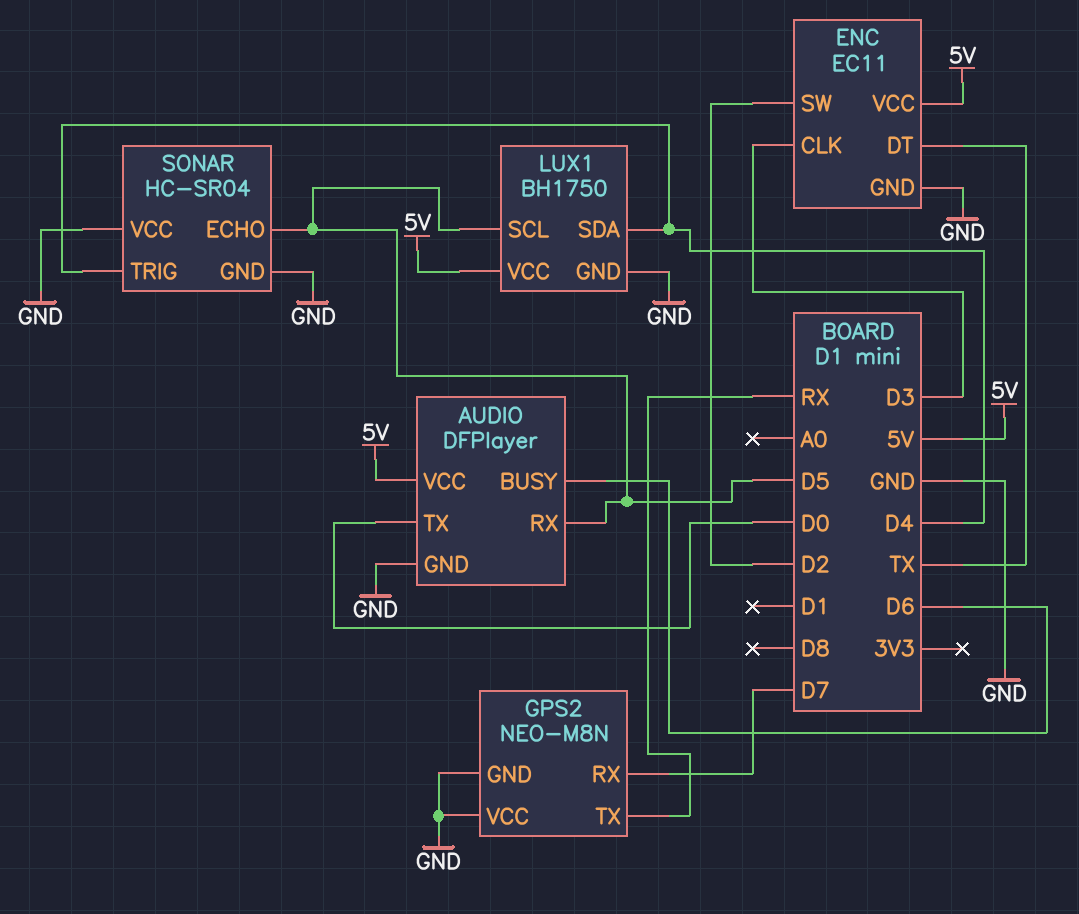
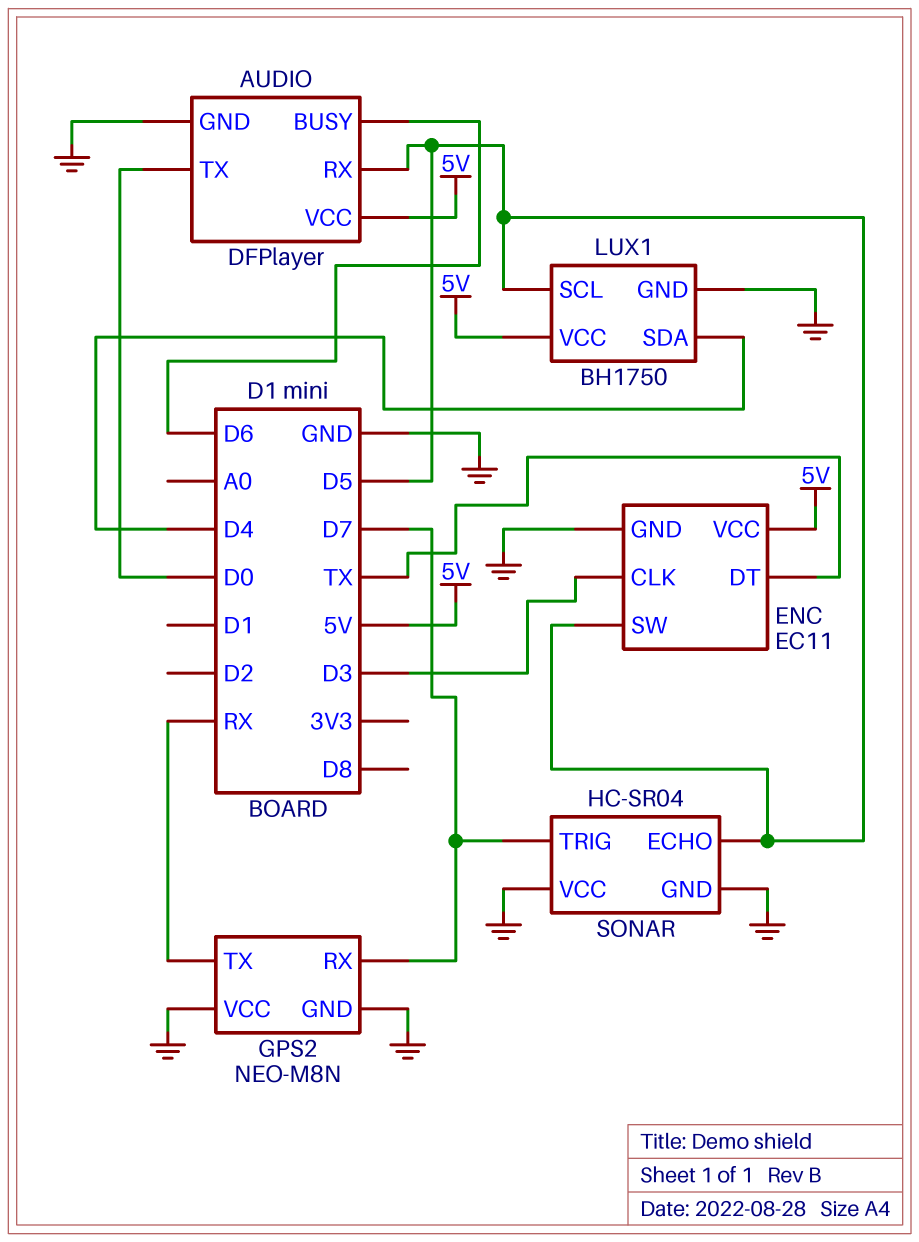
ENC pin SW: D2 -> D5
SONAR pin TRIG: D4 -> D7

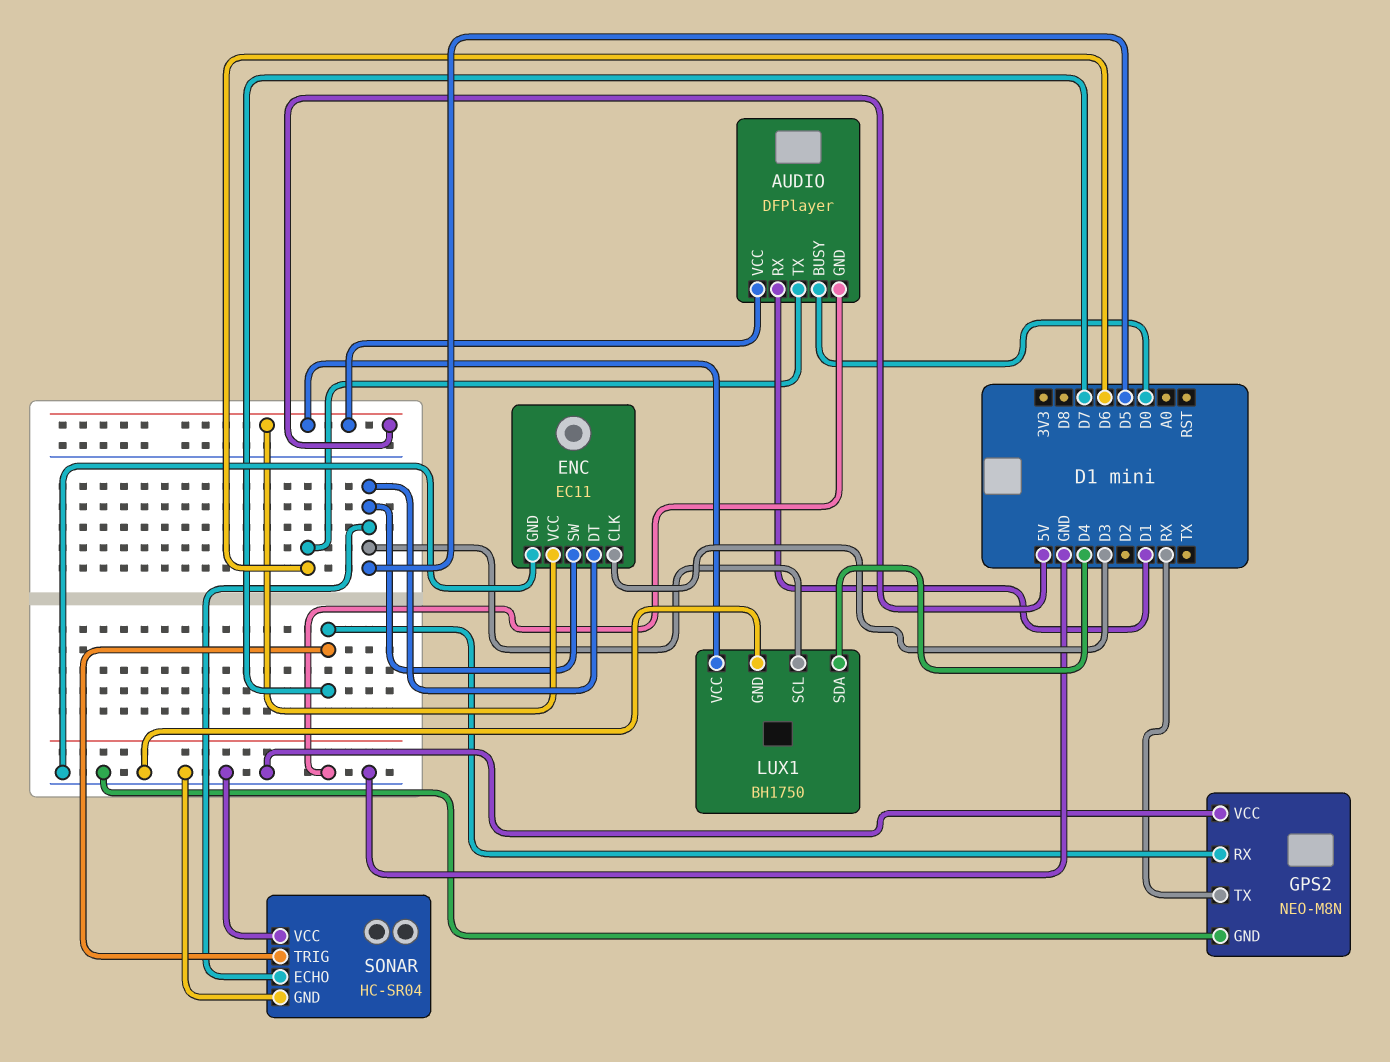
AUDIO pin BUSY: D6 -> D0
AUDIO pin RX: D5 -> D1
AUDIO pin TX: D0 -> D6
ENC pin DT: TX -> D5

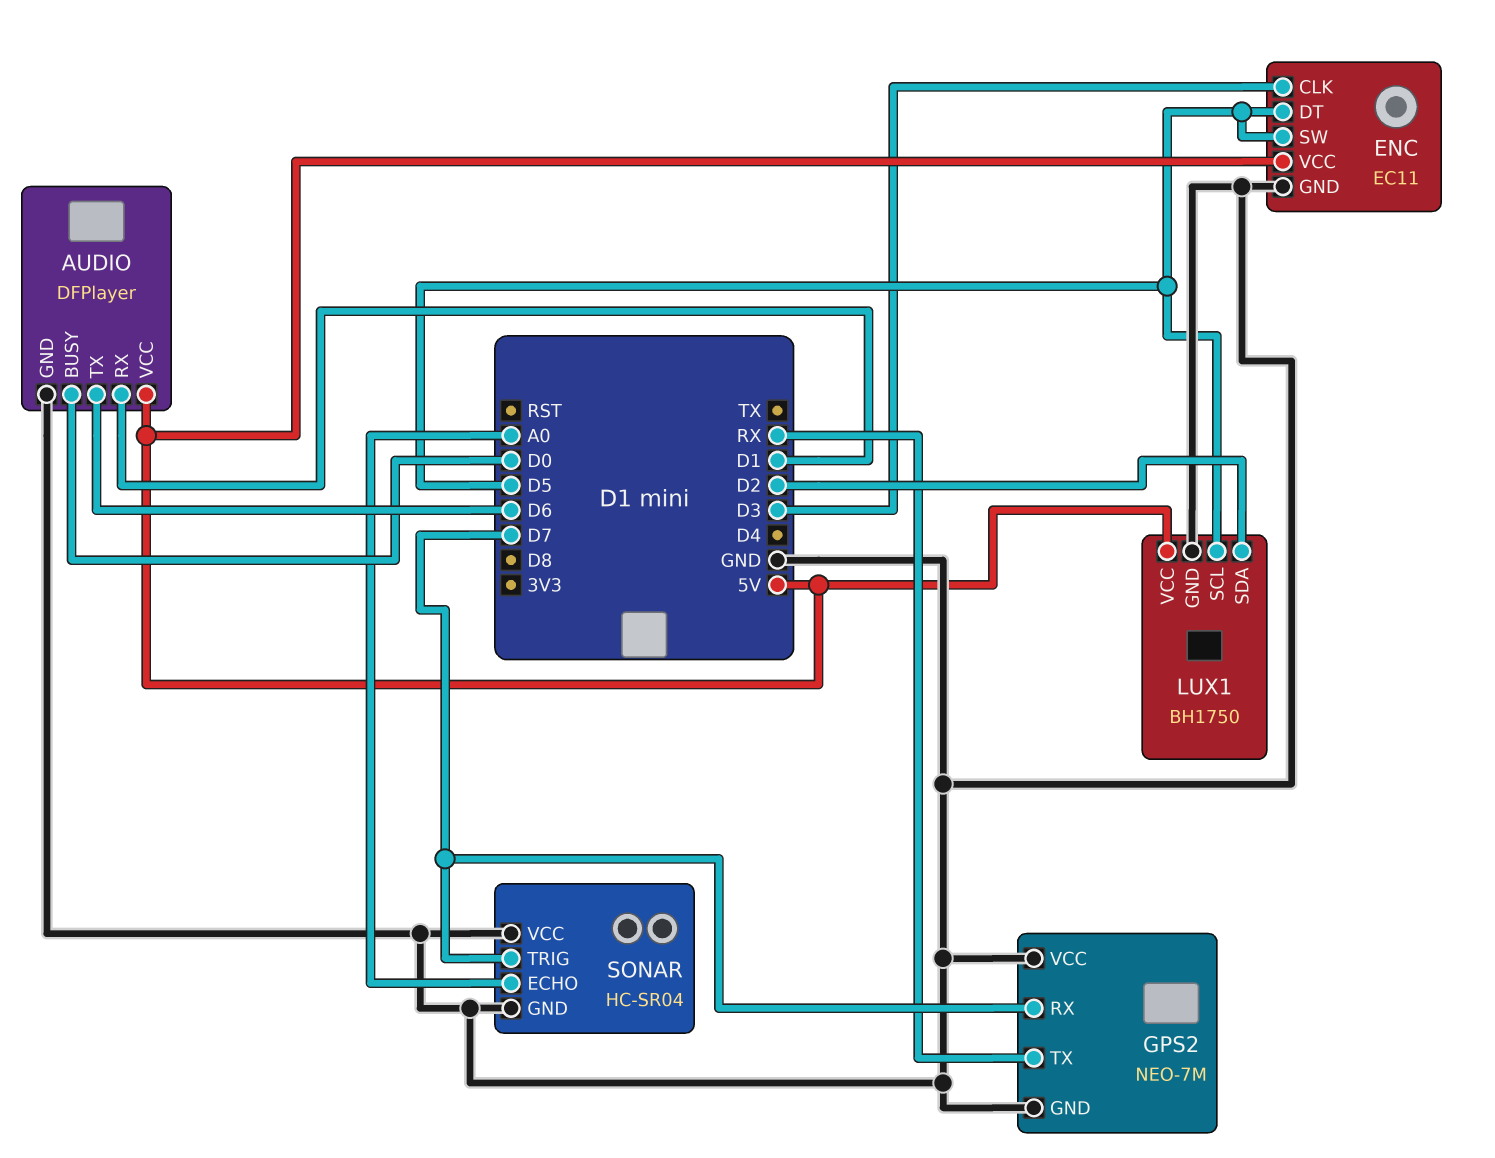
GPS2: NEO-M8N -> NEO-7M
LUX1 pin SDA: D4 -> D2
SONAR pin ECHO: D5 -> A0

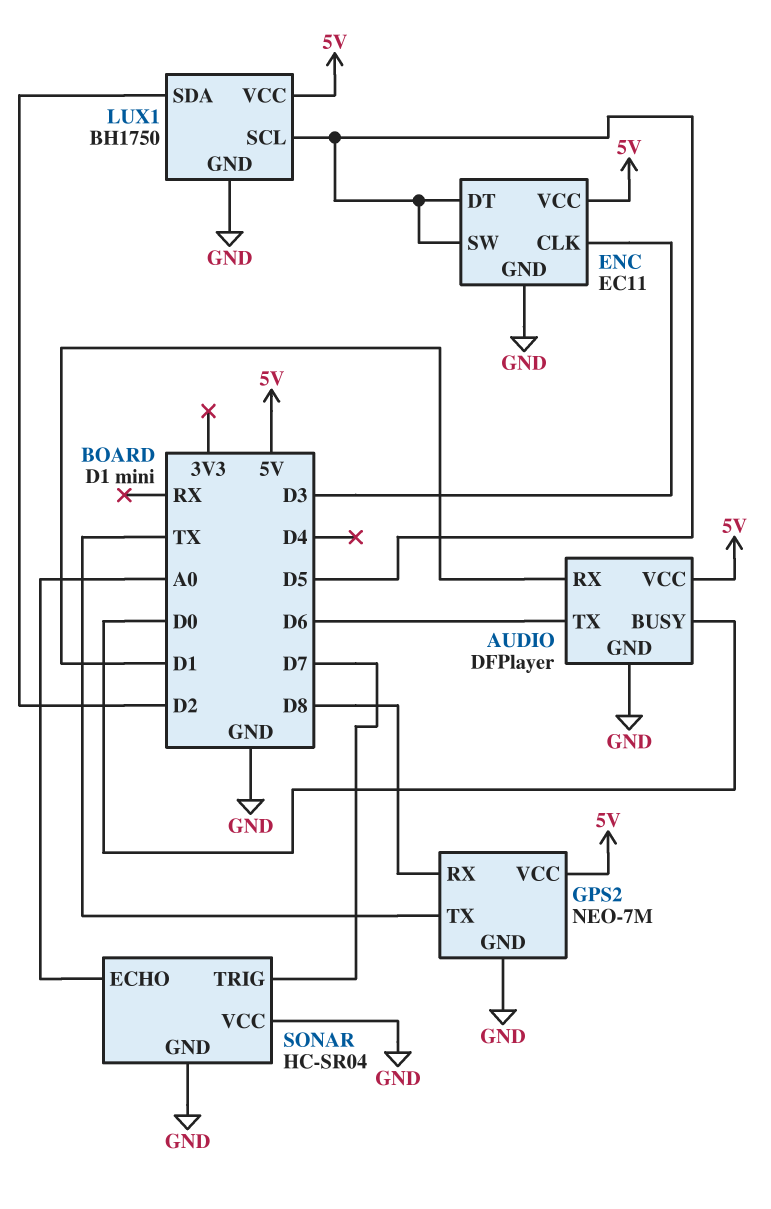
GPS2 pin RX: D7 -> D8
GPS2 pin TX: RX -> TX
GPS2 pin VCC: GND -> 5V

